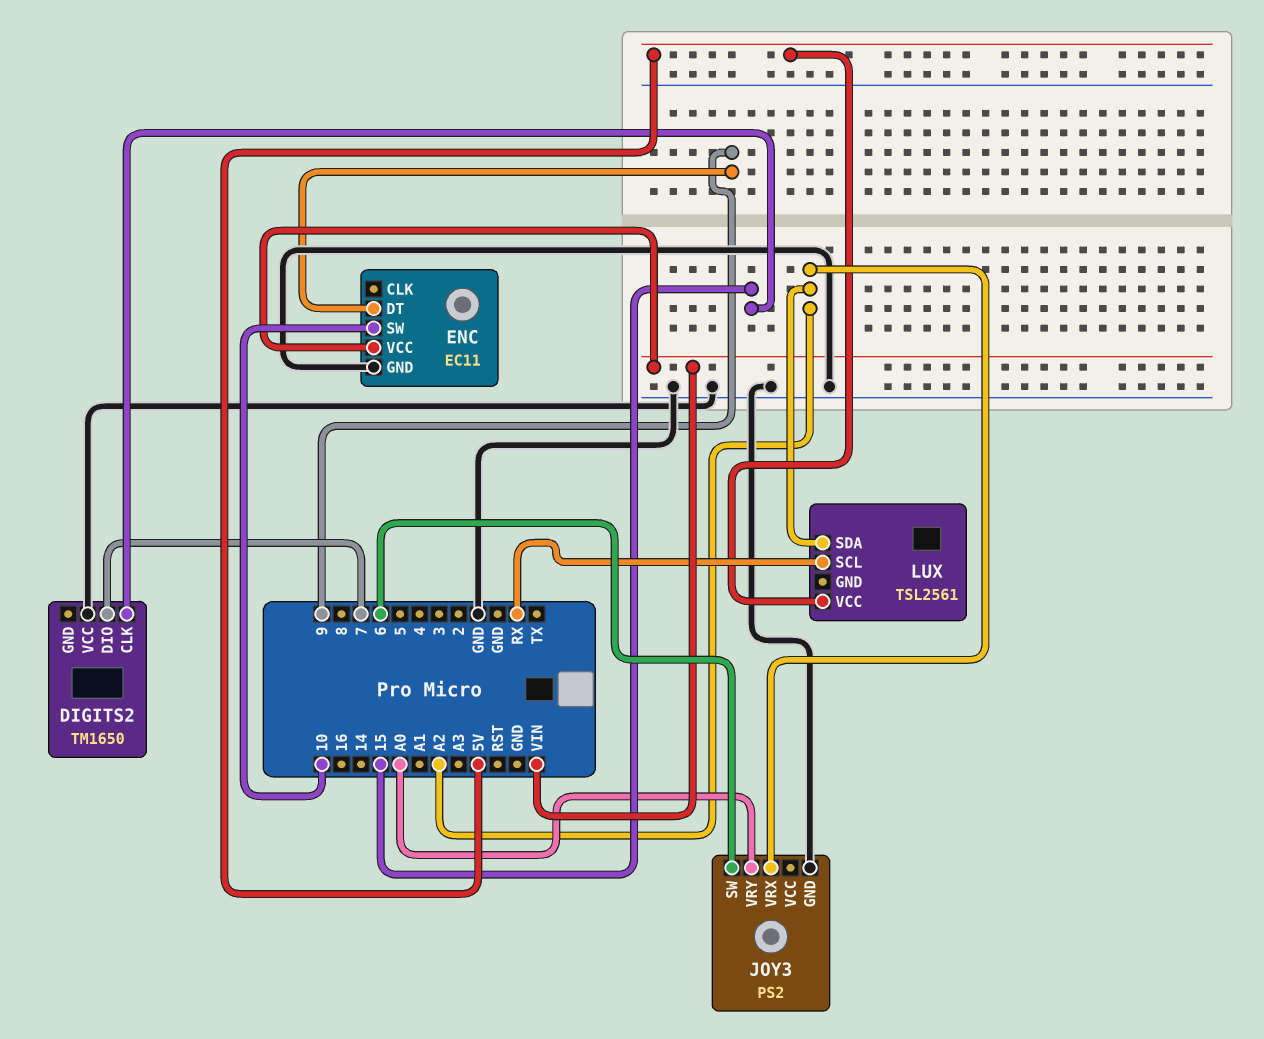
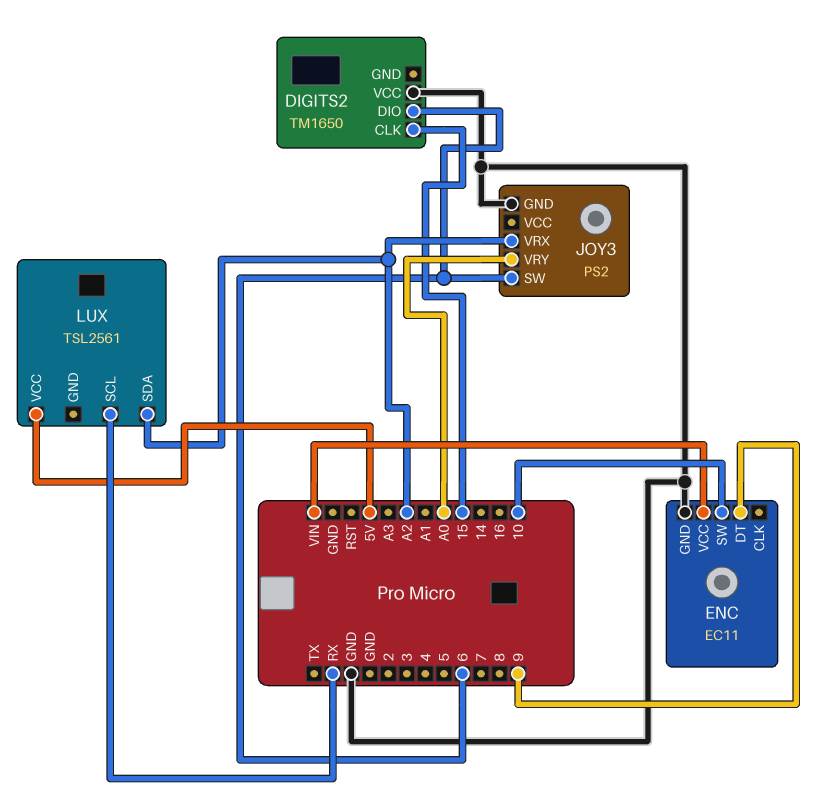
DIGITS2 pin DIO: 7 -> 6

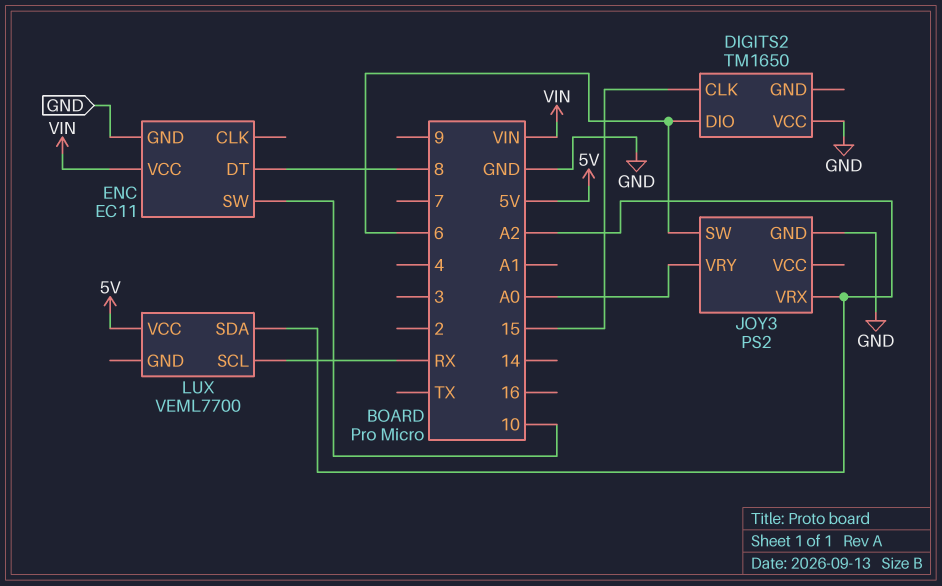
ENC pin DT: 9 -> 8
LUX: TSL2561 -> VEML7700

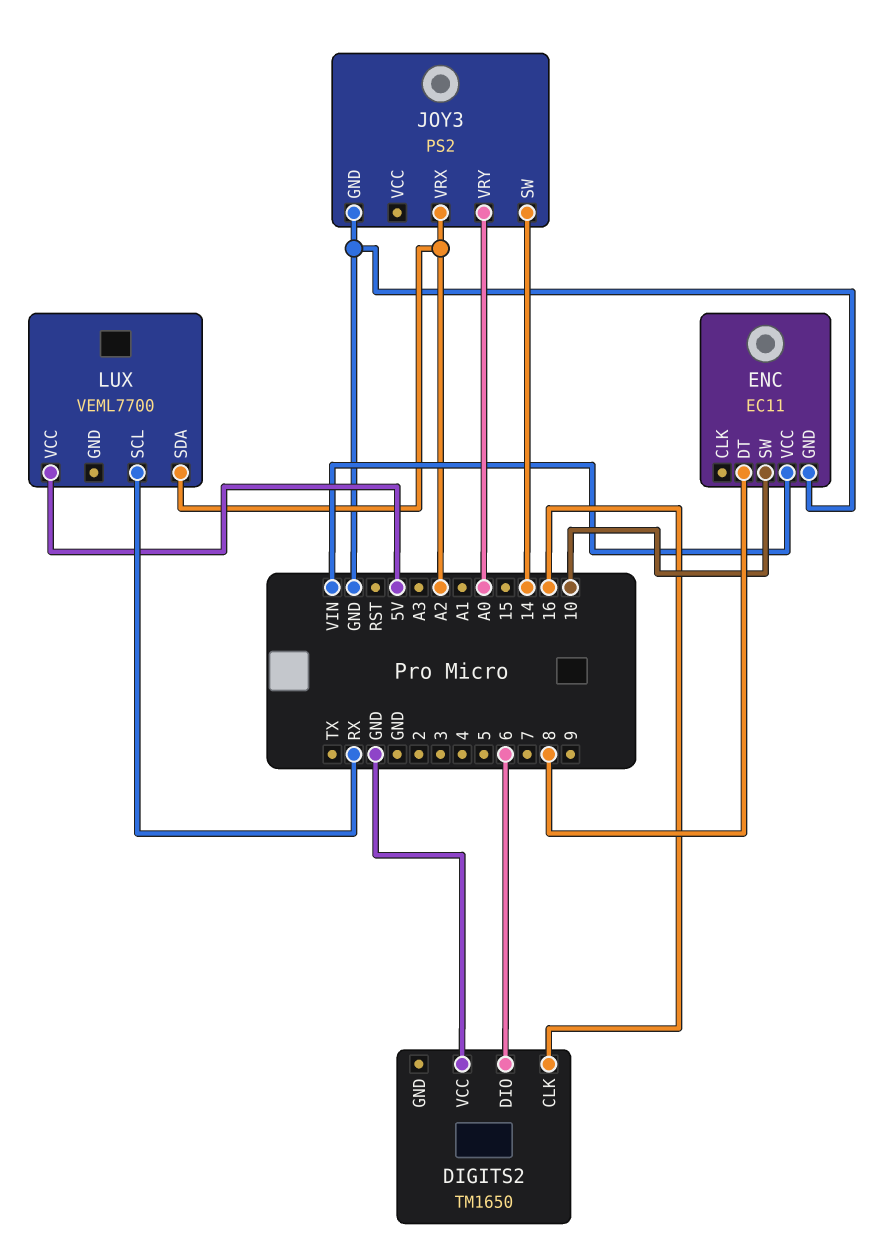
DIGITS2 pin CLK: 15 -> 16
JOY3 pin SW: 6 -> 14

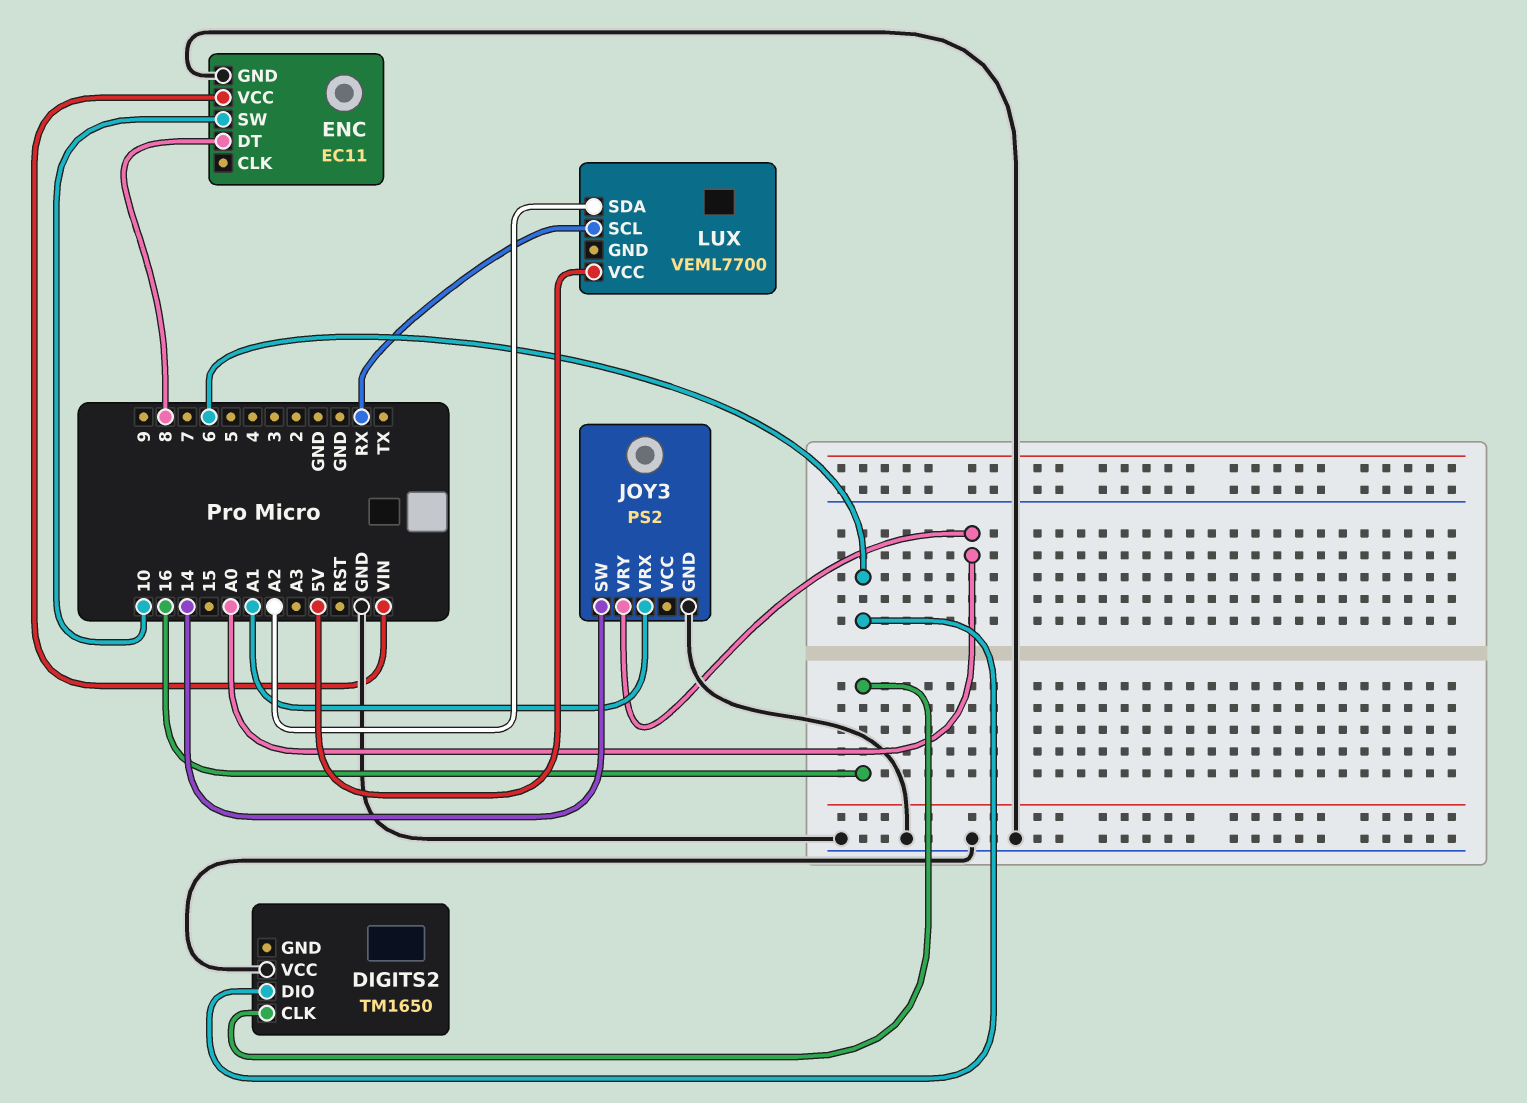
JOY3 pin VRX: A2 -> A1

